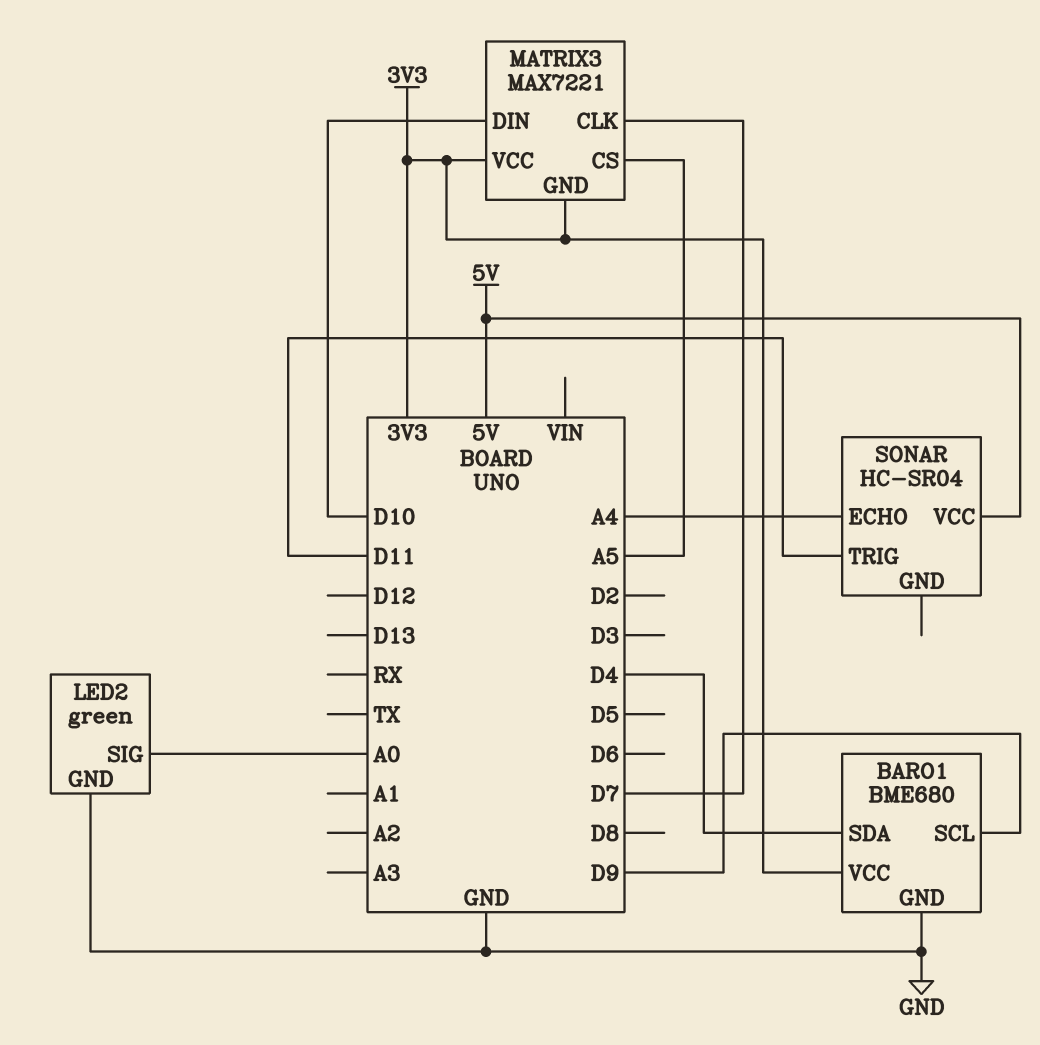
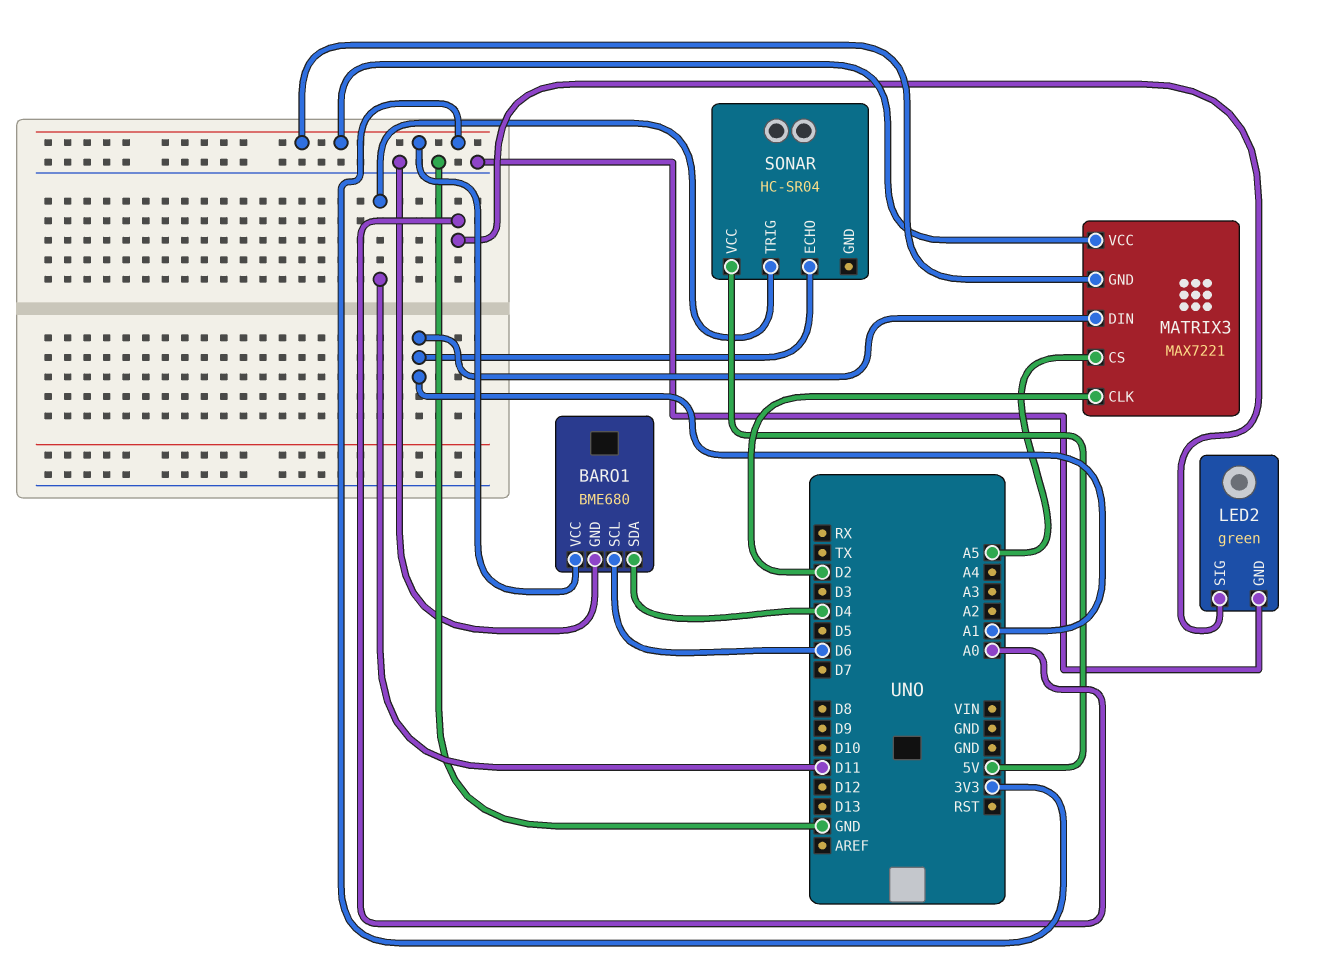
BARO1 pin SCL: D9 -> D6
MATRIX3 pin CLK: D7 -> D2
MATRIX3 pin DIN: D10 -> A1
SONAR pin ECHO: A4 -> A1

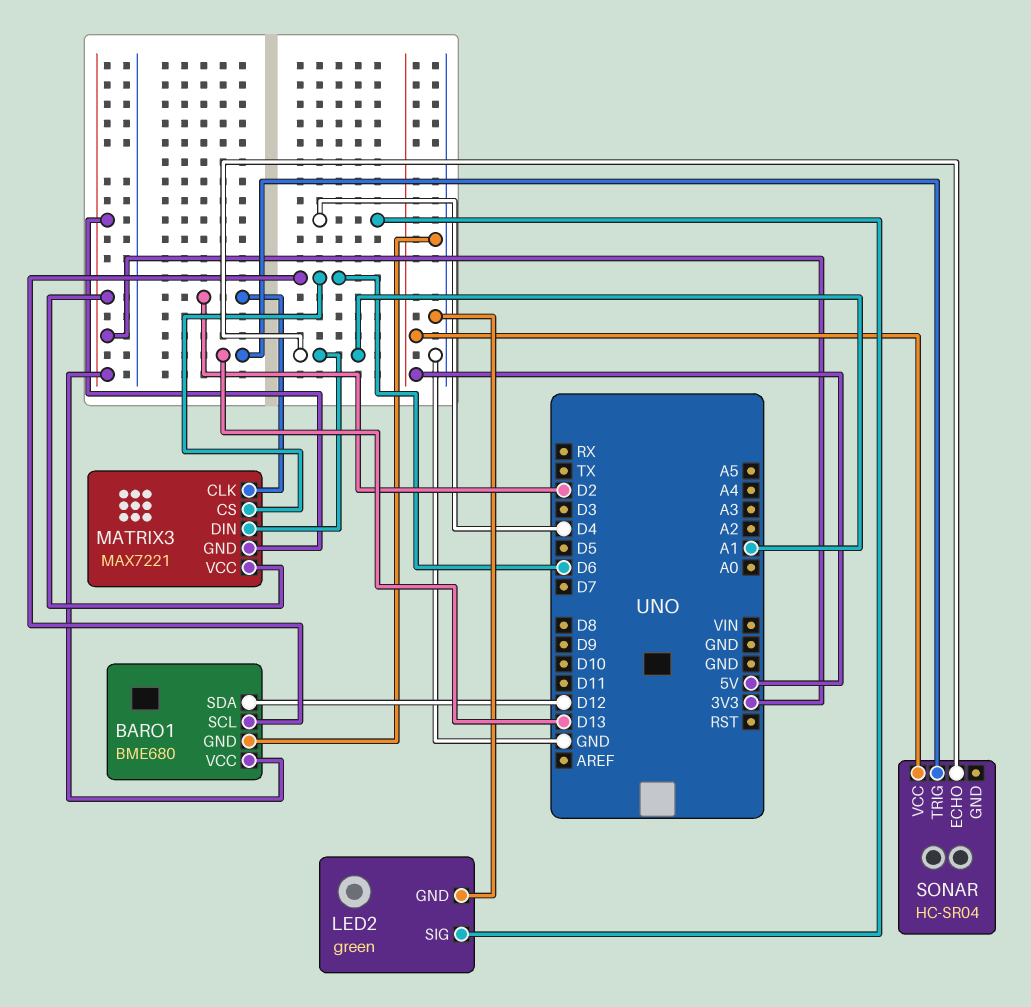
BARO1 pin SDA: D4 -> D12
LED2 pin SIG: A0 -> D4
MATRIX3 pin CS: A5 -> D6
SONAR pin TRIG: D11 -> D13

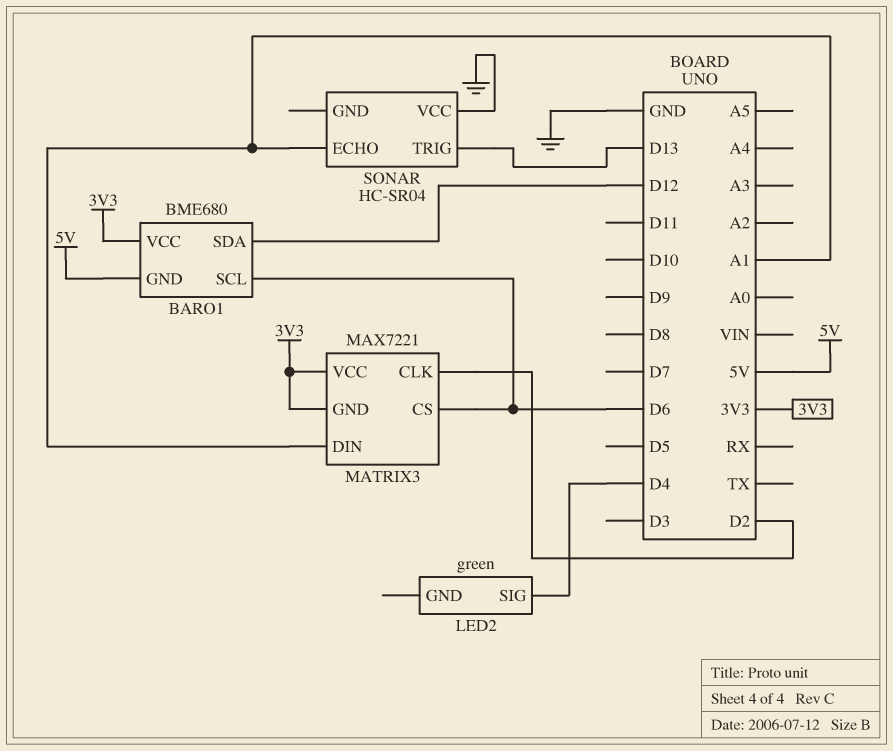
BARO1 pin GND: GND -> 5V
LED2 pin GND: GND -> none
SONAR pin VCC: 5V -> GND

